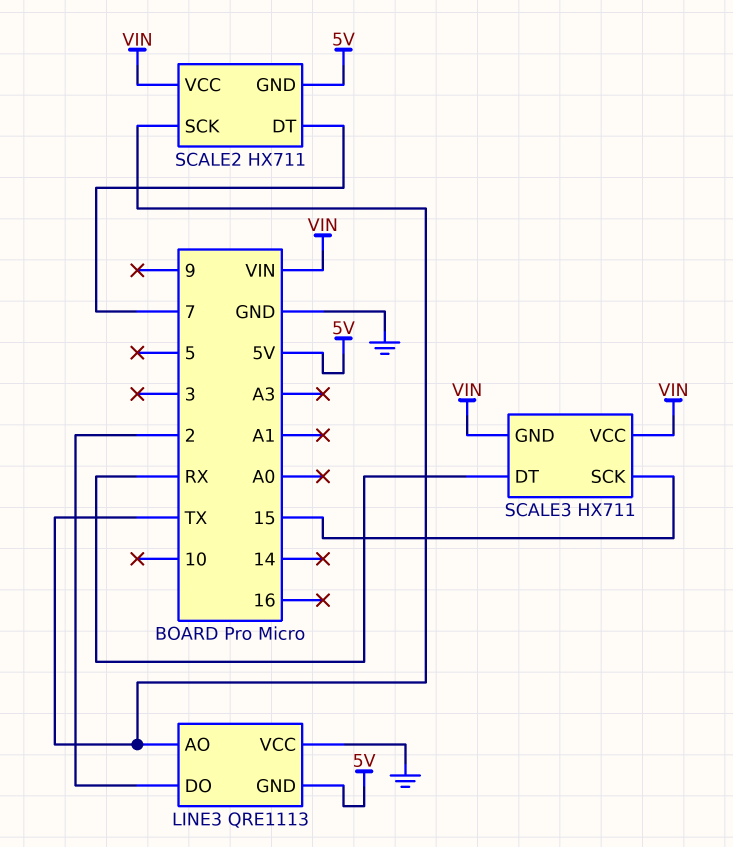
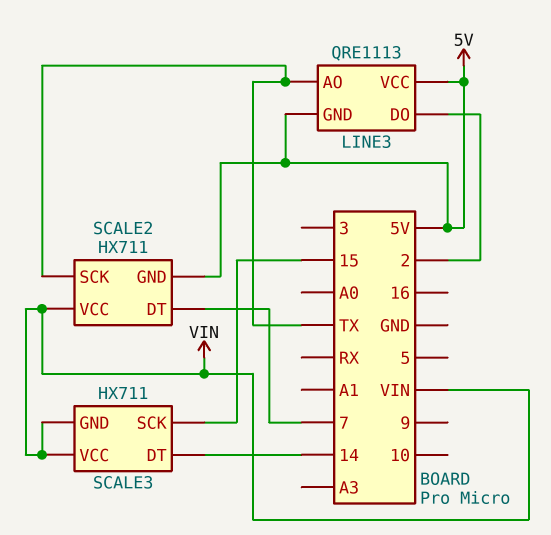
LINE3 pin VCC: GND -> 5V
SCALE3 pin DT: RX -> 14

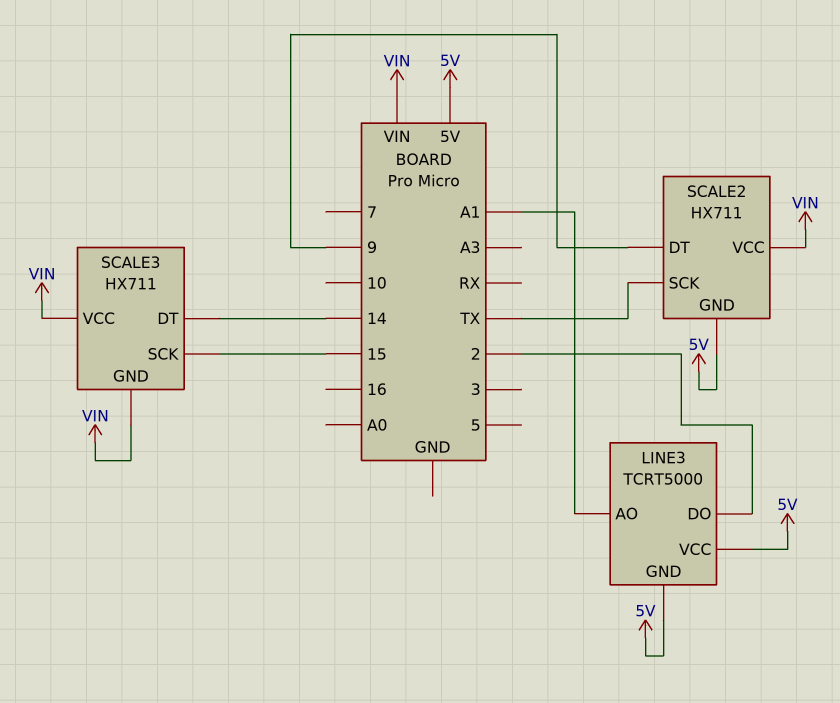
LINE3: QRE1113 -> TCRT5000
LINE3 pin AO: TX -> A1
SCALE2 pin DT: 7 -> 9

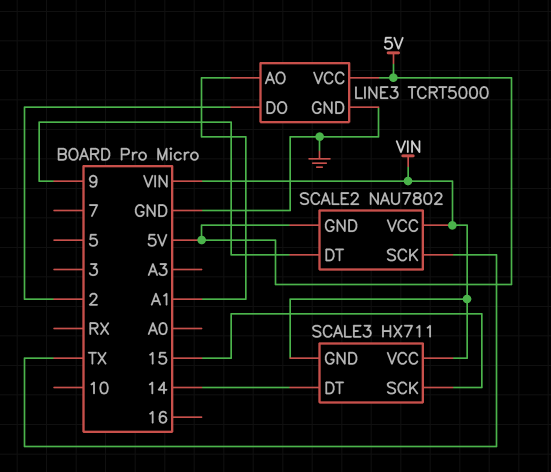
LINE3 pin GND: 5V -> GND
SCALE2: HX711 -> NAU7802

